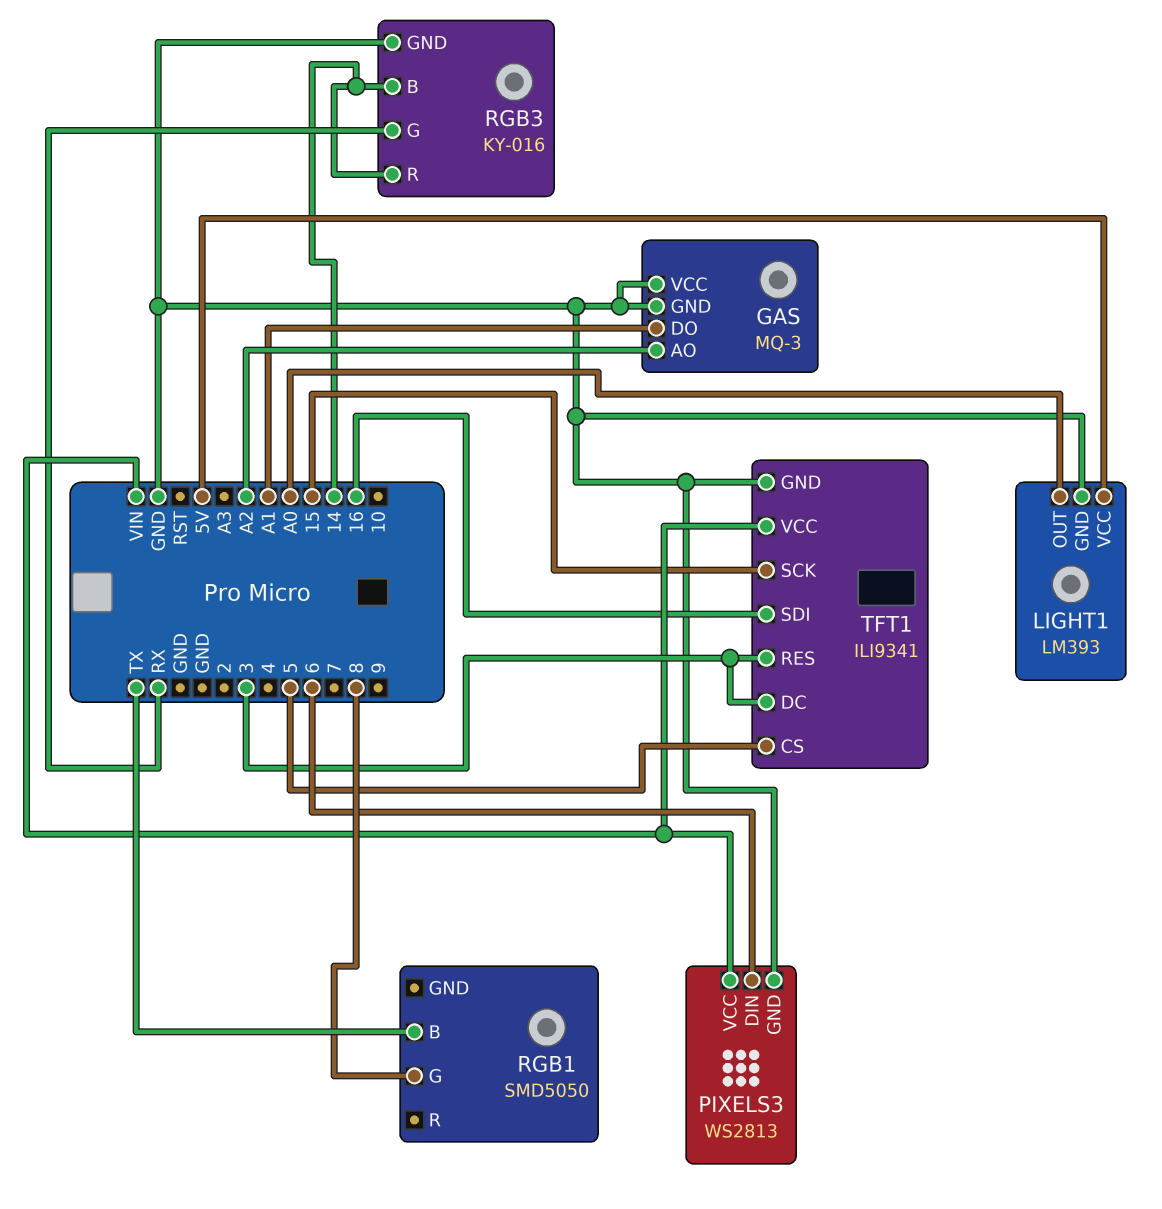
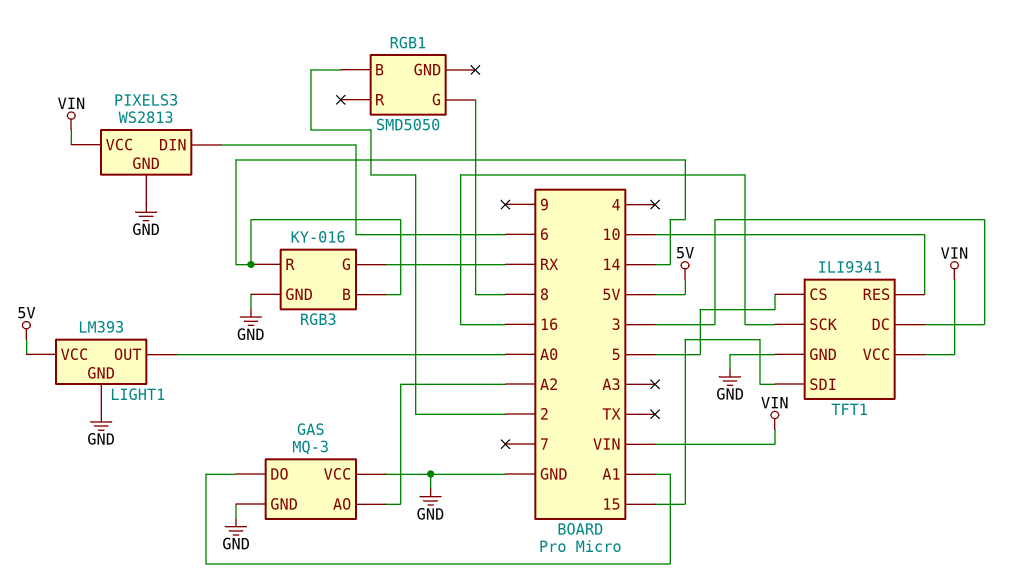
RGB1 pin B: TX -> 2
TFT1 pin RES: 3 -> 10
TFT1 pin SCK: 15 -> 16
TFT1 pin SDI: 16 -> 15

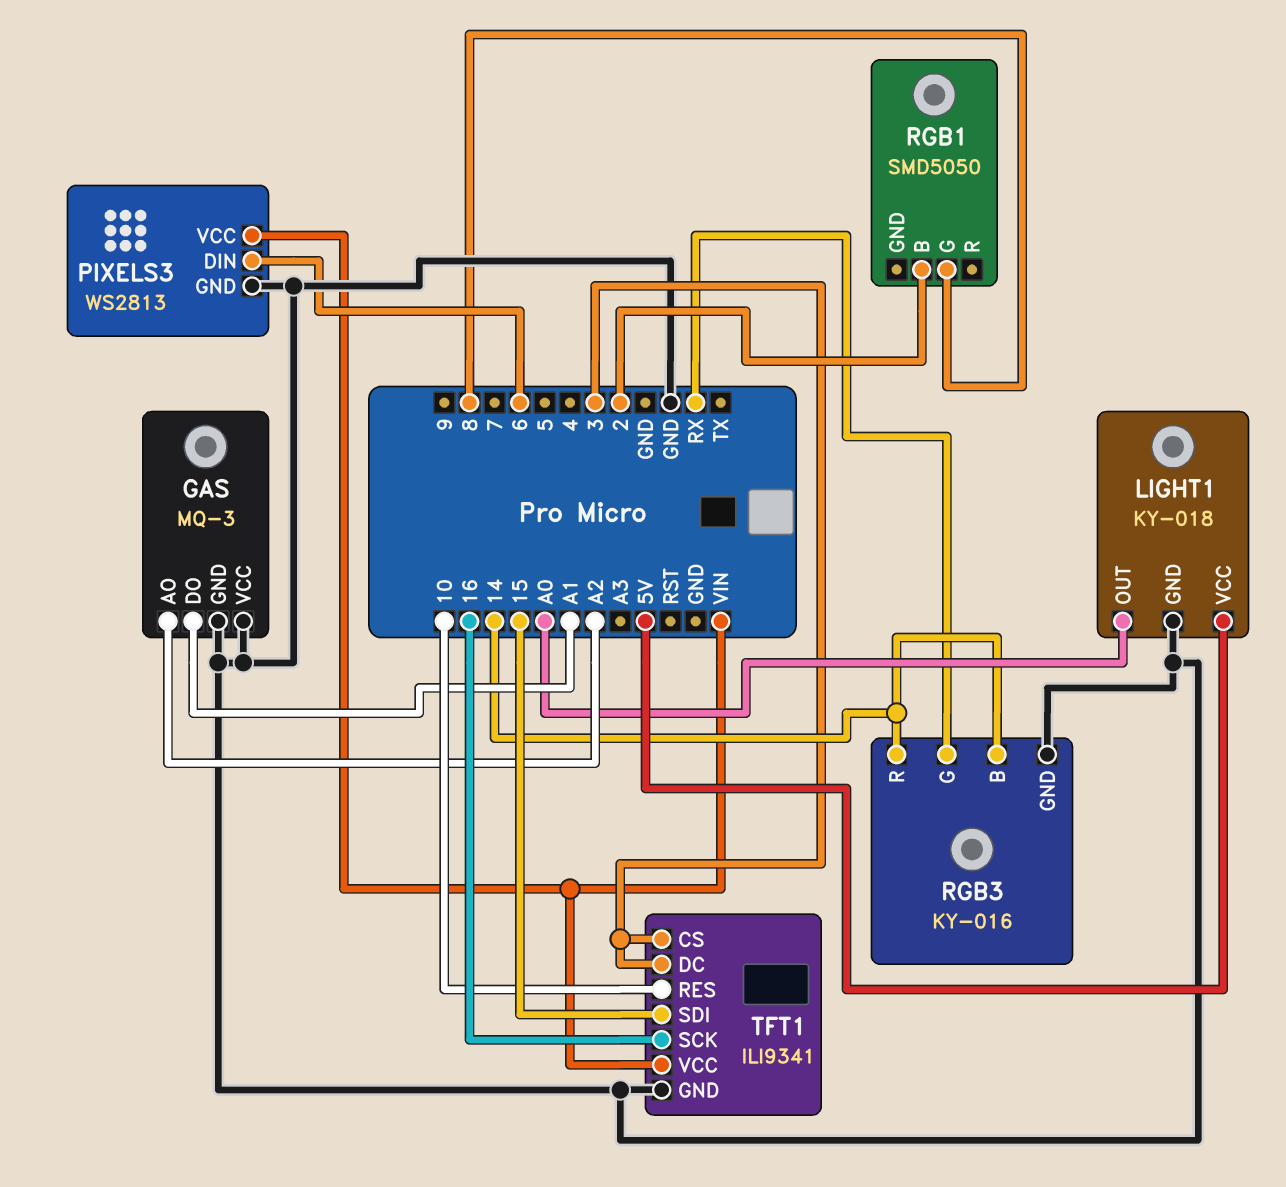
LIGHT1: LM393 -> KY-018
TFT1 pin CS: 5 -> 3

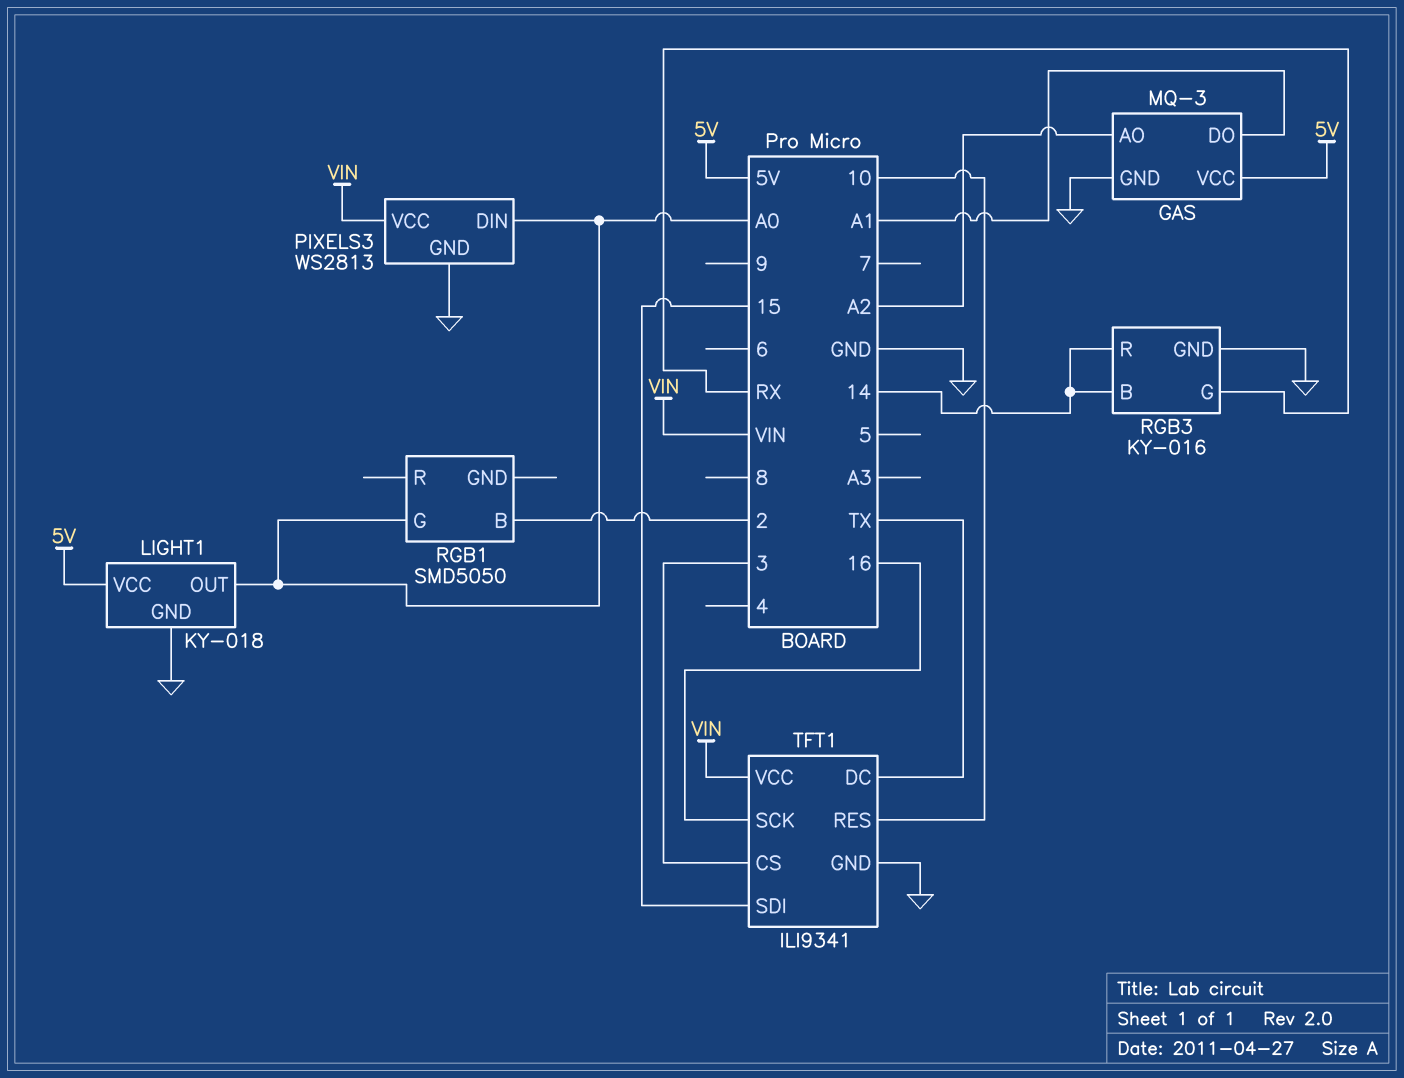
GAS pin VCC: GND -> 5V
PIXELS3 pin DIN: 6 -> A0
RGB1 pin G: 8 -> A0
TFT1 pin DC: 3 -> TX

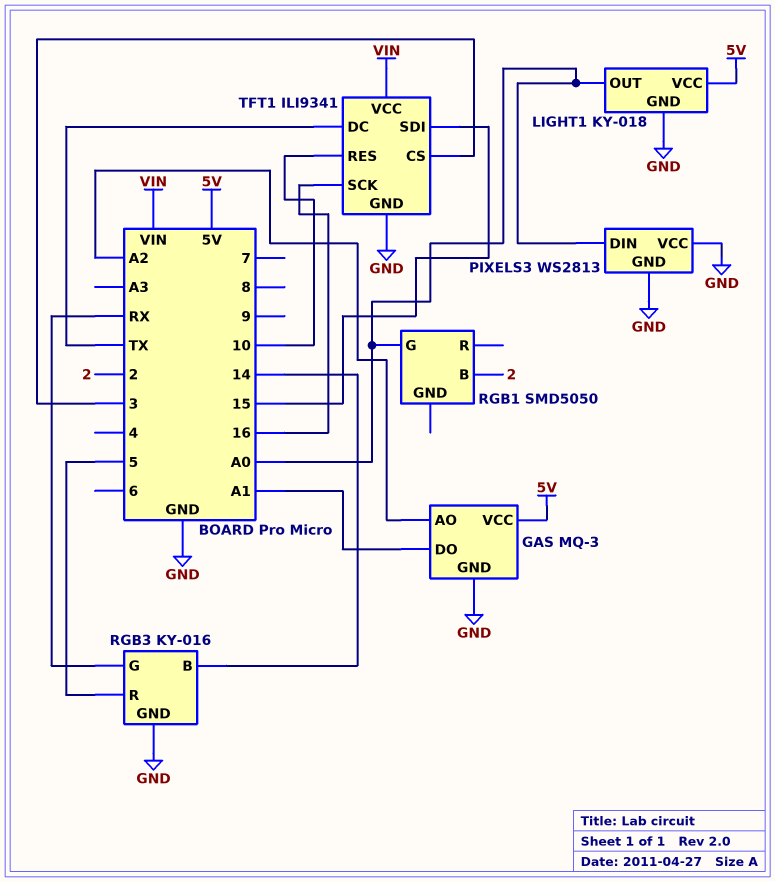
PIXELS3 pin VCC: VIN -> GND
RGB3 pin R: 14 -> 5

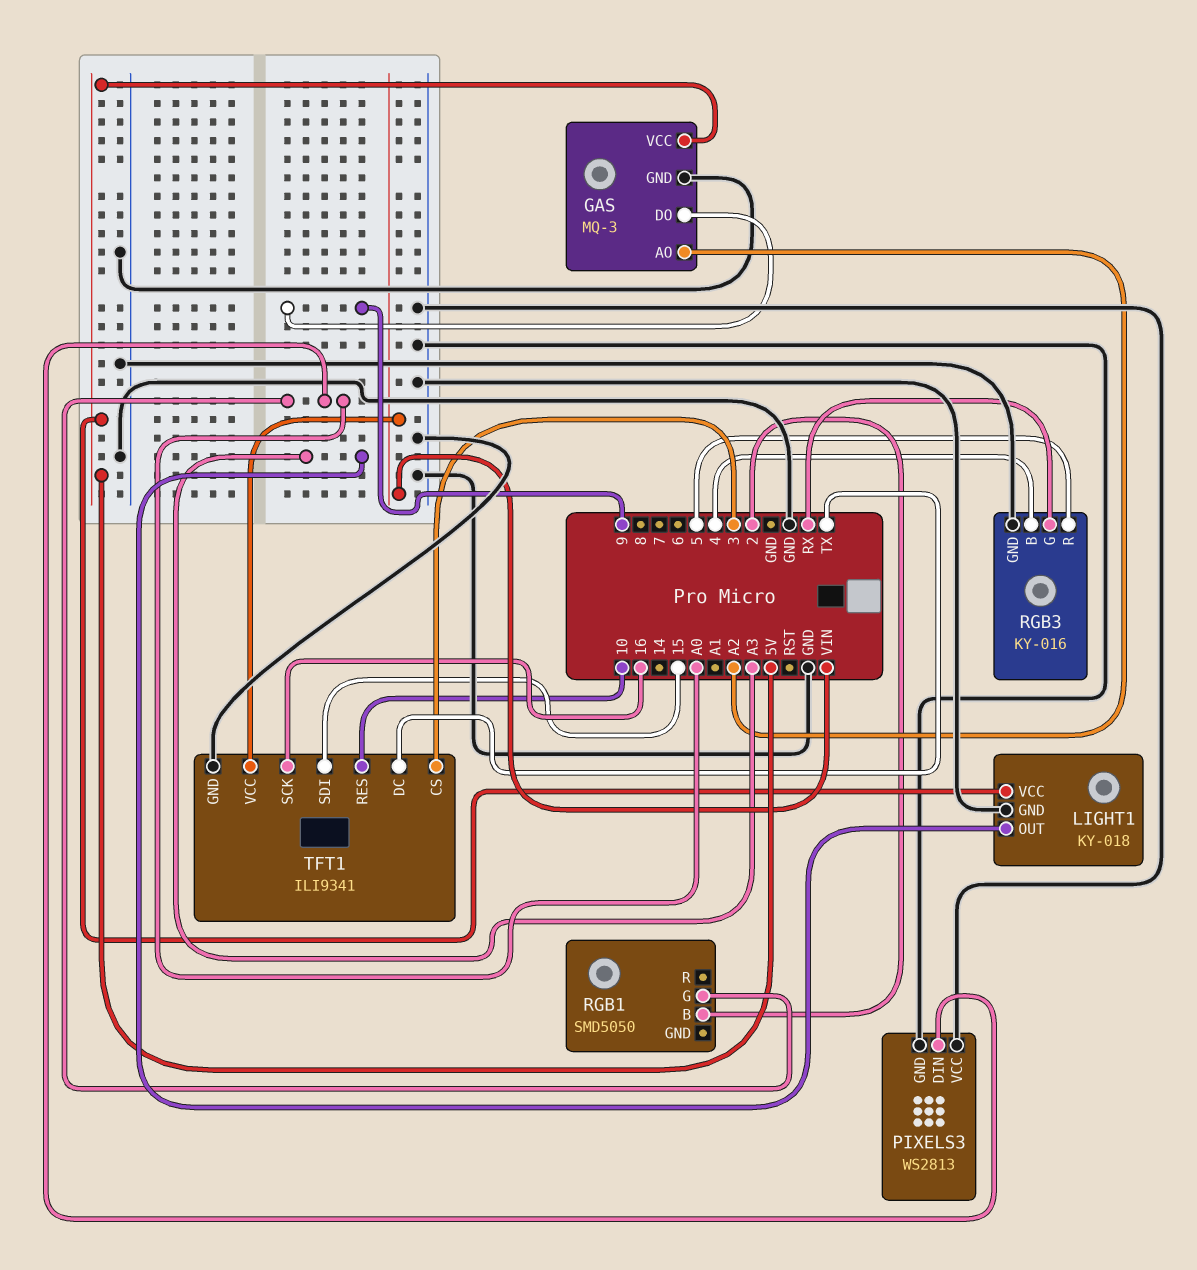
GAS pin DO: A1 -> 9
LIGHT1 pin OUT: A0 -> A3
RGB3 pin B: 14 -> 4

